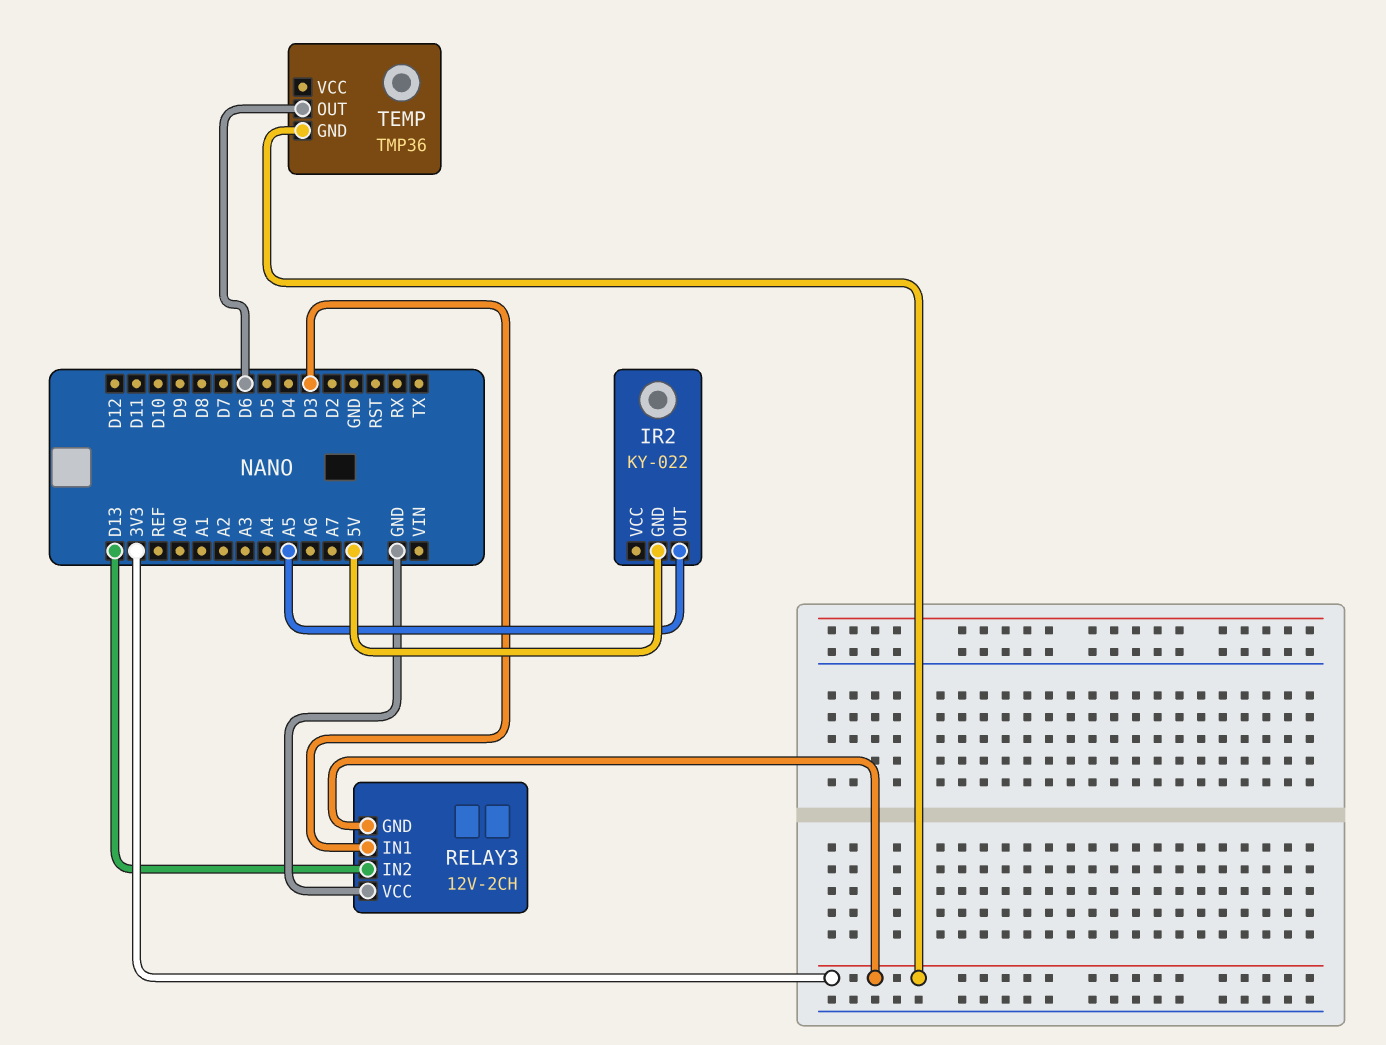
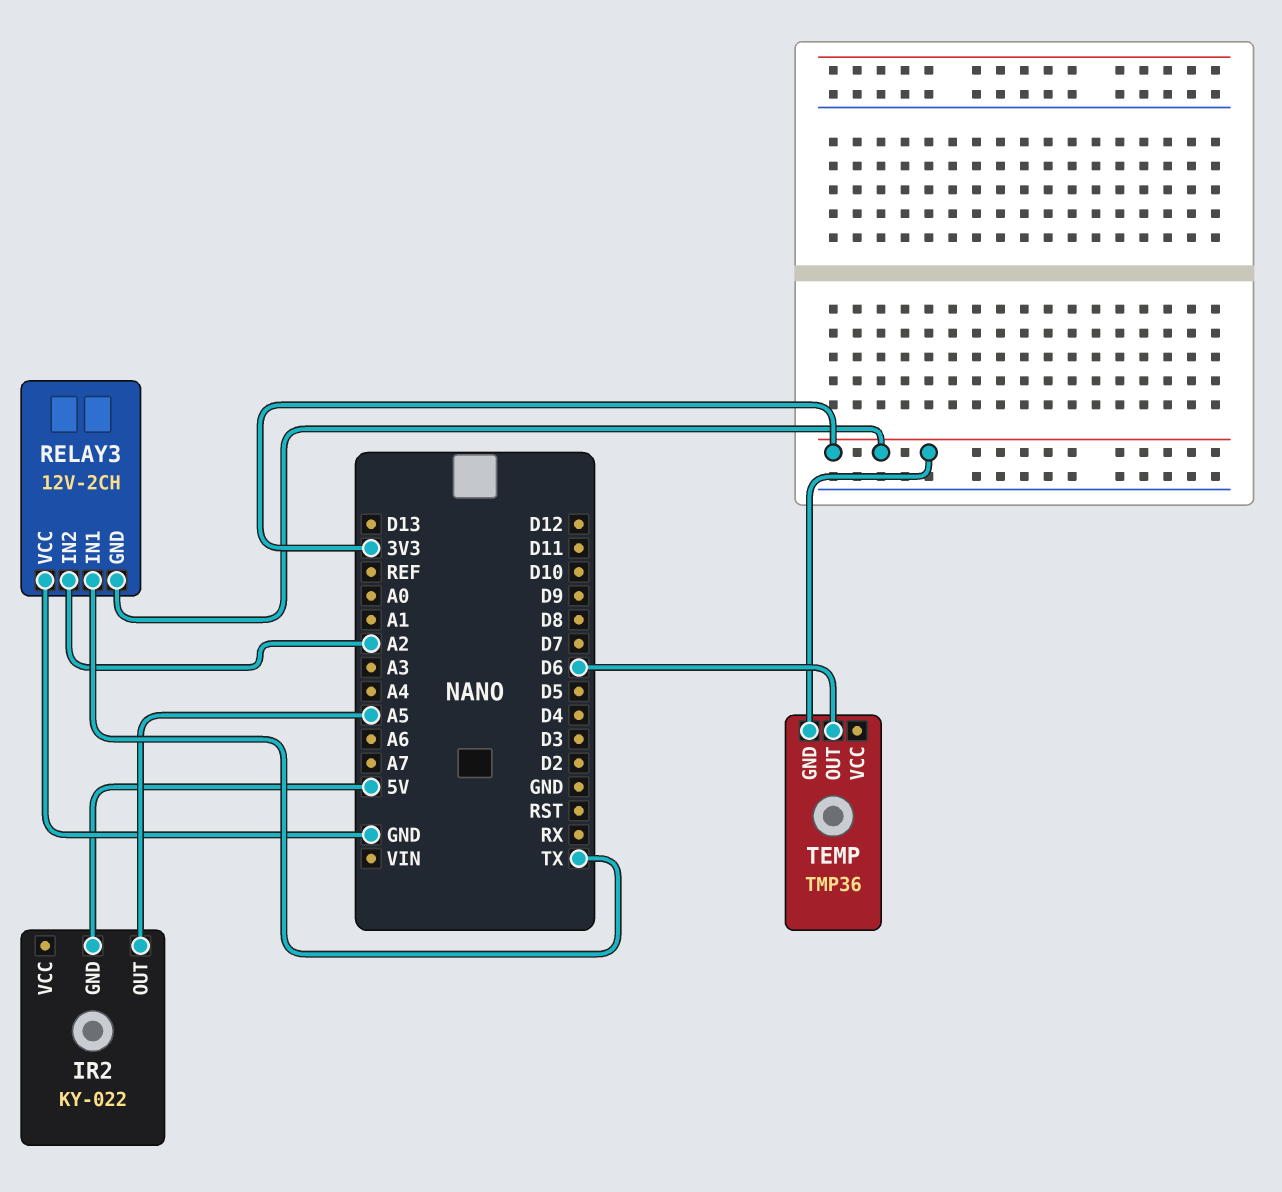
RELAY3 pin IN1: D3 -> TX
RELAY3 pin IN2: D13 -> A2

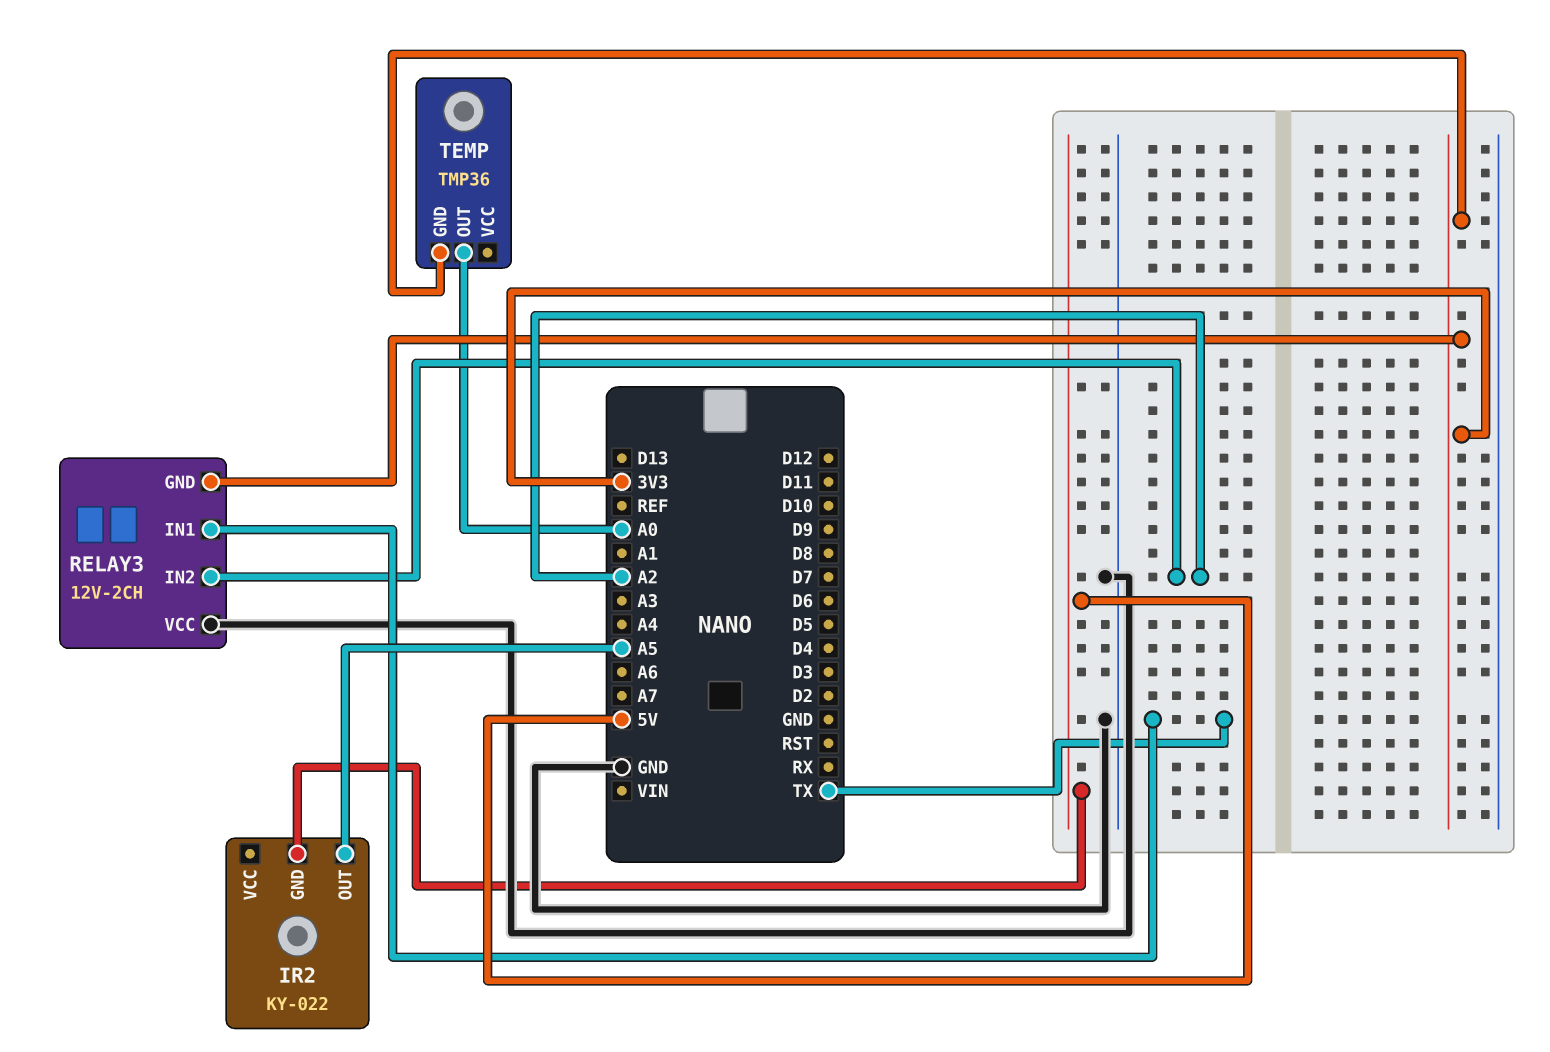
TEMP pin OUT: D6 -> A0

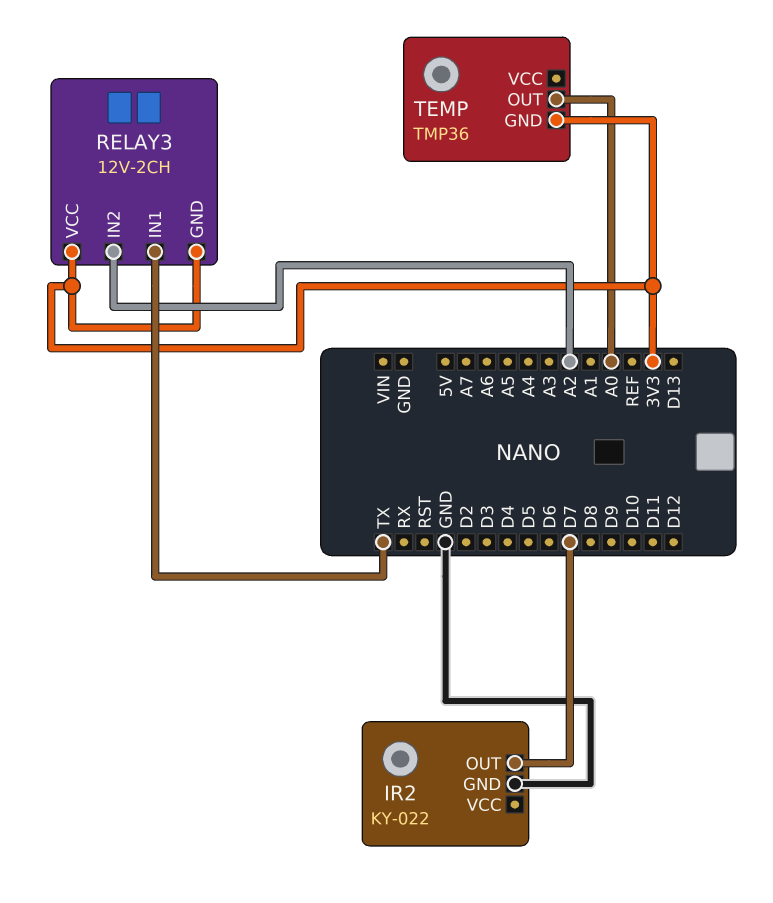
IR2 pin GND: 5V -> GND
IR2 pin OUT: A5 -> D7
RELAY3 pin VCC: GND -> 3V3

